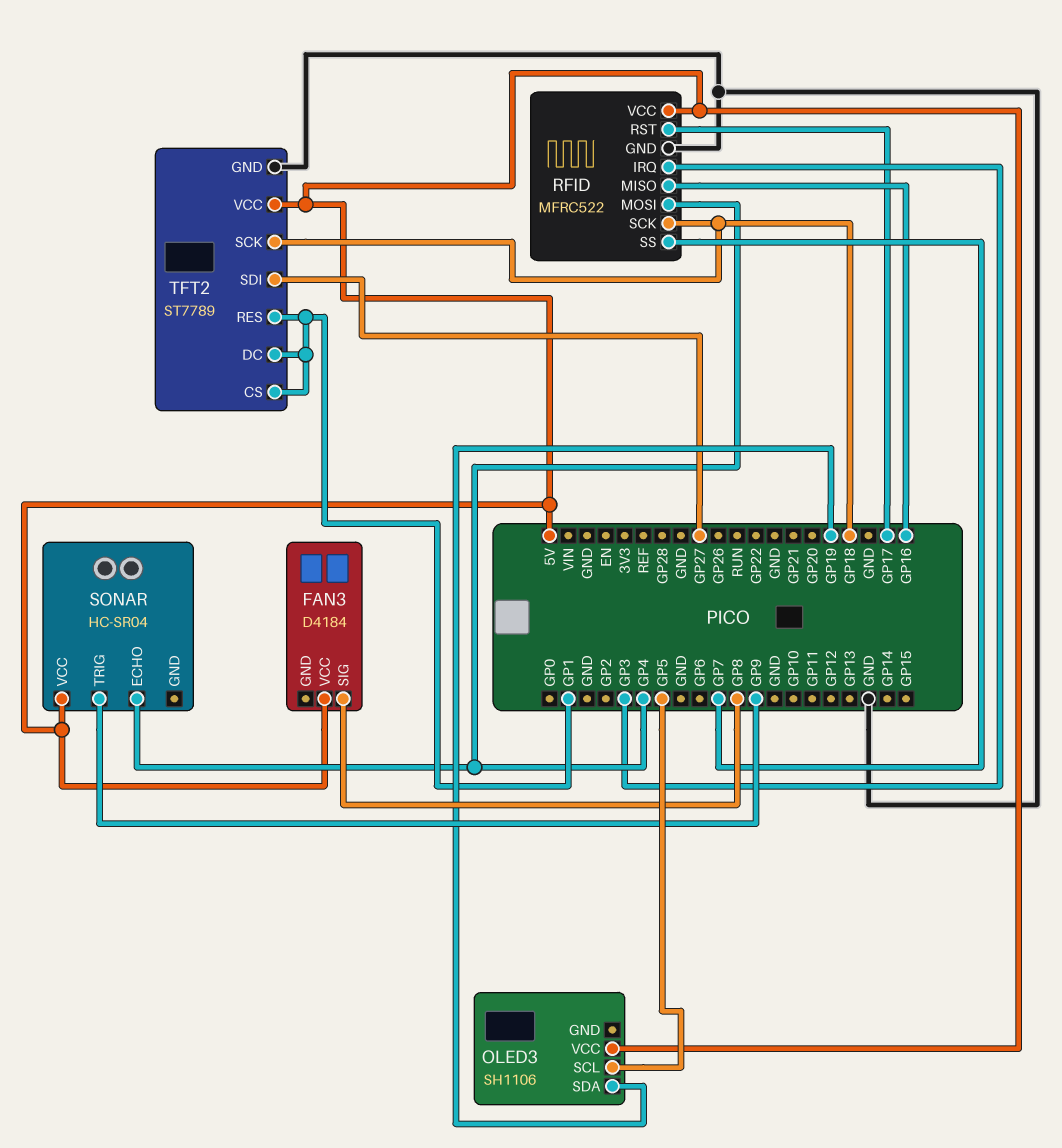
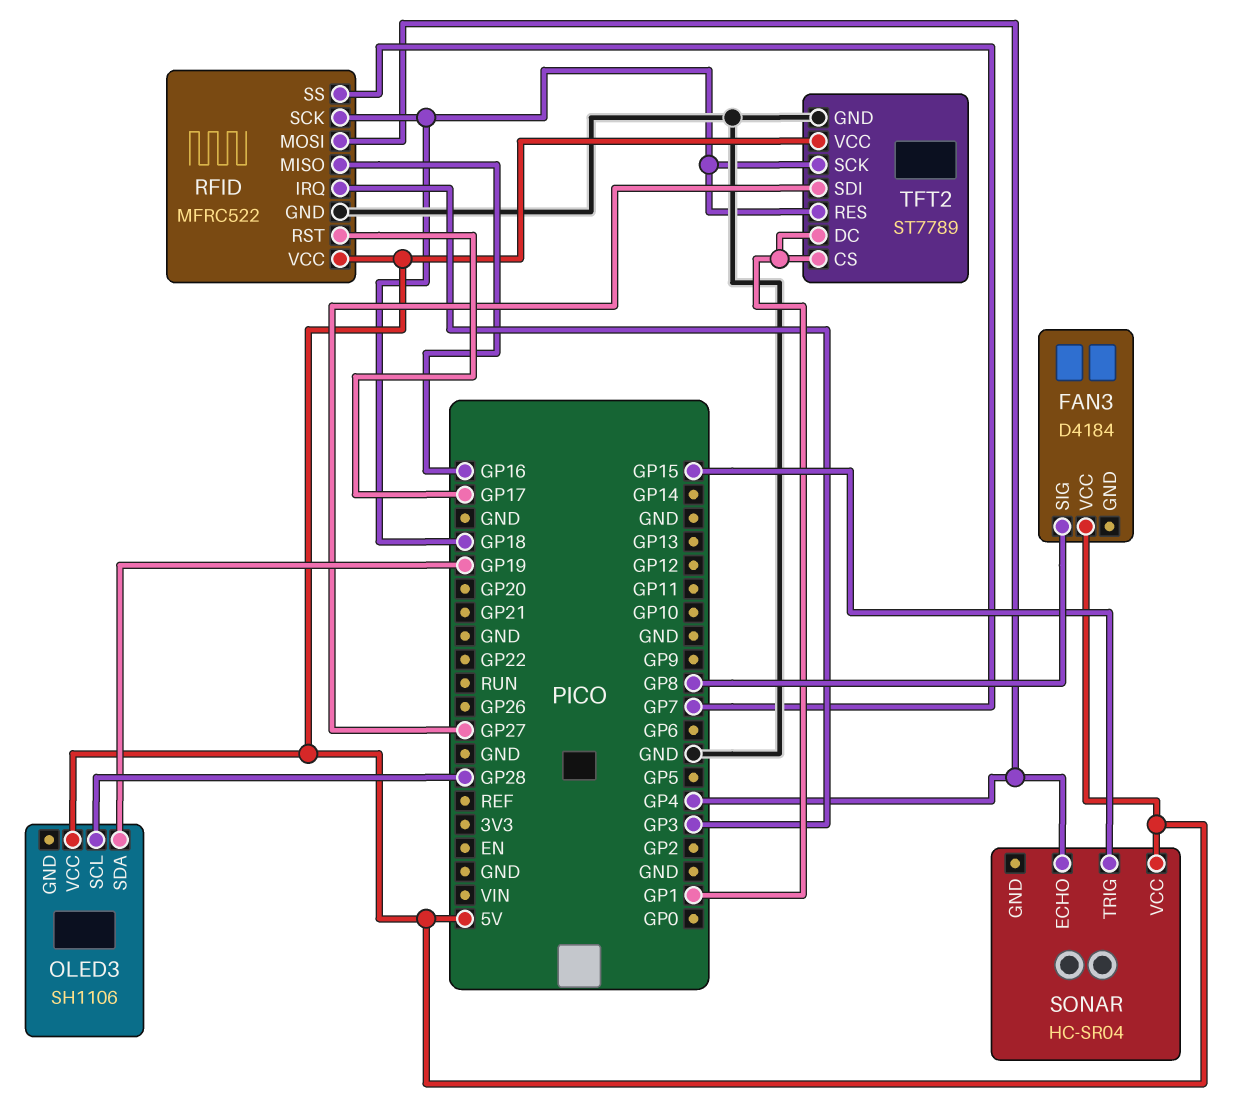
OLED3 pin SCL: GP5 -> GP28
SONAR pin TRIG: GP9 -> GP15
TFT2 pin RES: GP1 -> GP18

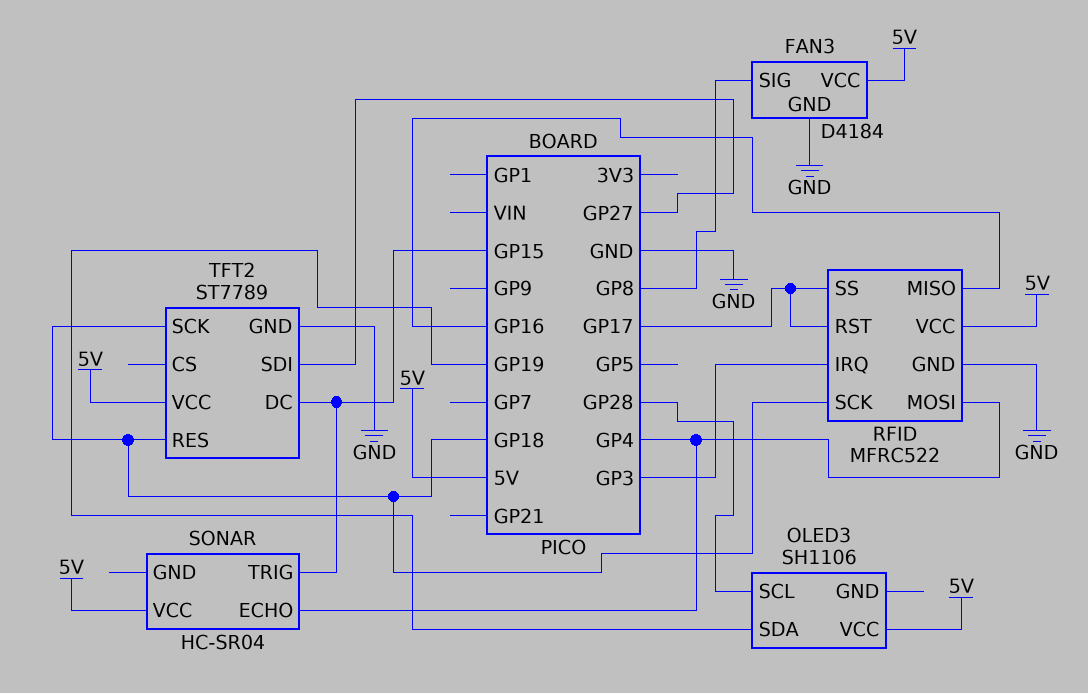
FAN3 pin GND: none -> GND
RFID pin SS: GP7 -> GP17
TFT2 pin CS: GP1 -> none
TFT2 pin DC: GP1 -> GP15

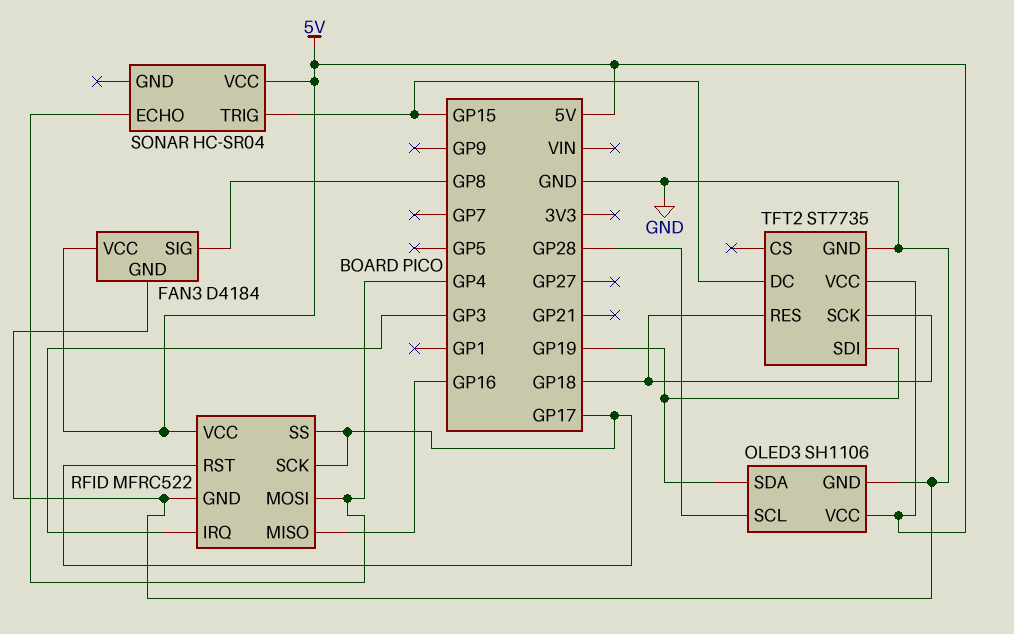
OLED3 pin GND: none -> GND
RFID pin SCK: GP18 -> GP17
TFT2: ST7789 -> ST7735
TFT2 pin SDI: GP27 -> GP19

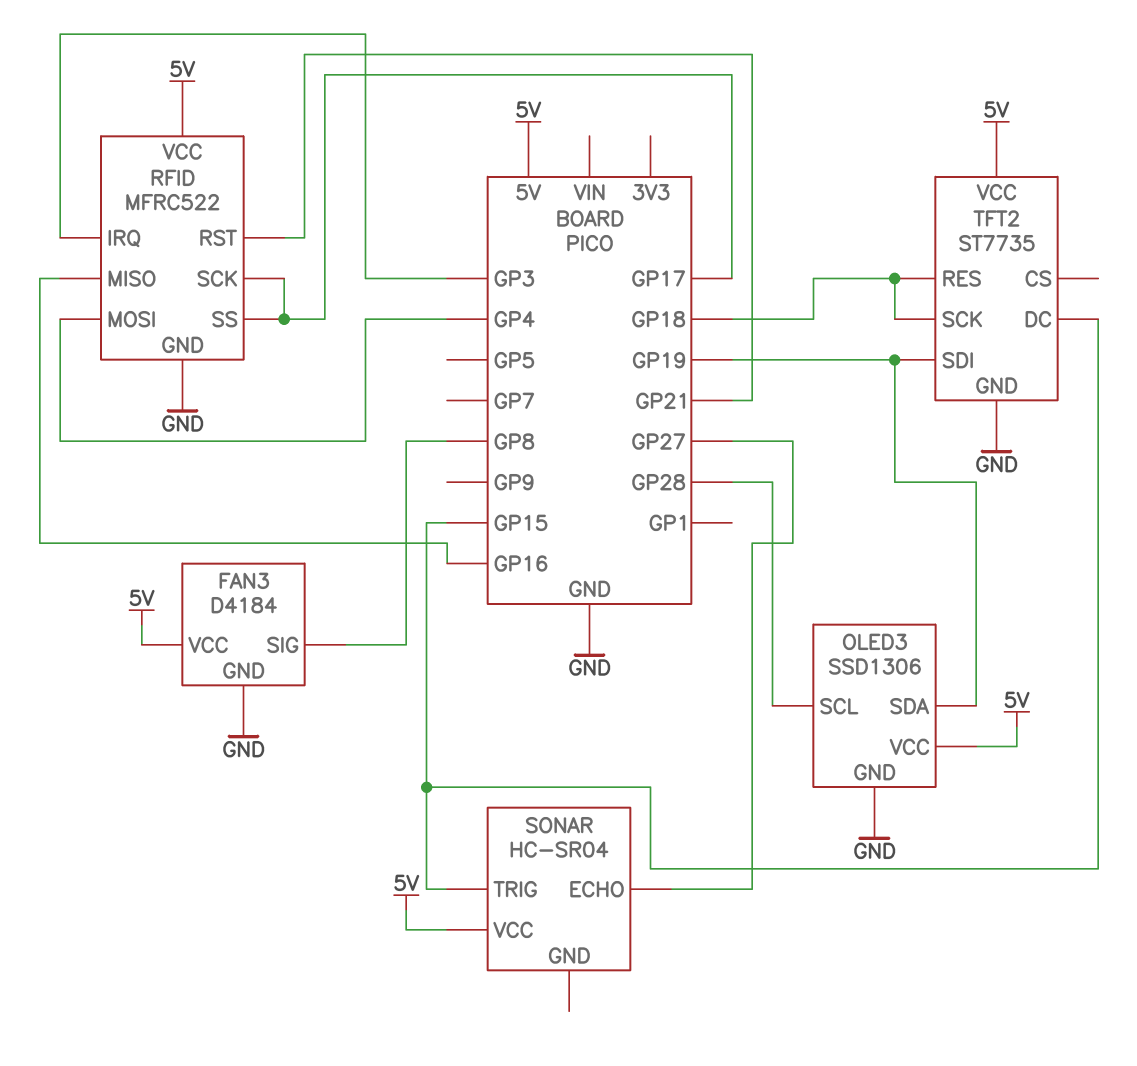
OLED3: SH1106 -> SSD1306
RFID pin RST: GP17 -> GP21
SONAR pin ECHO: GP4 -> GP27

